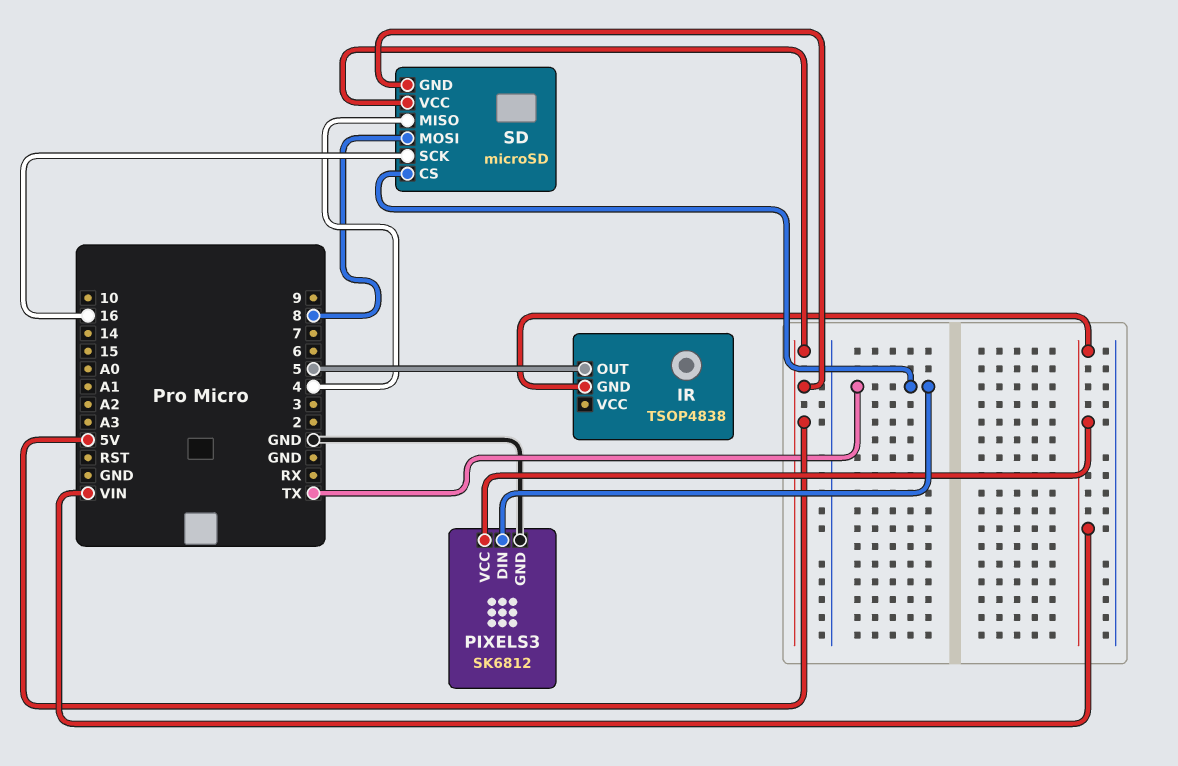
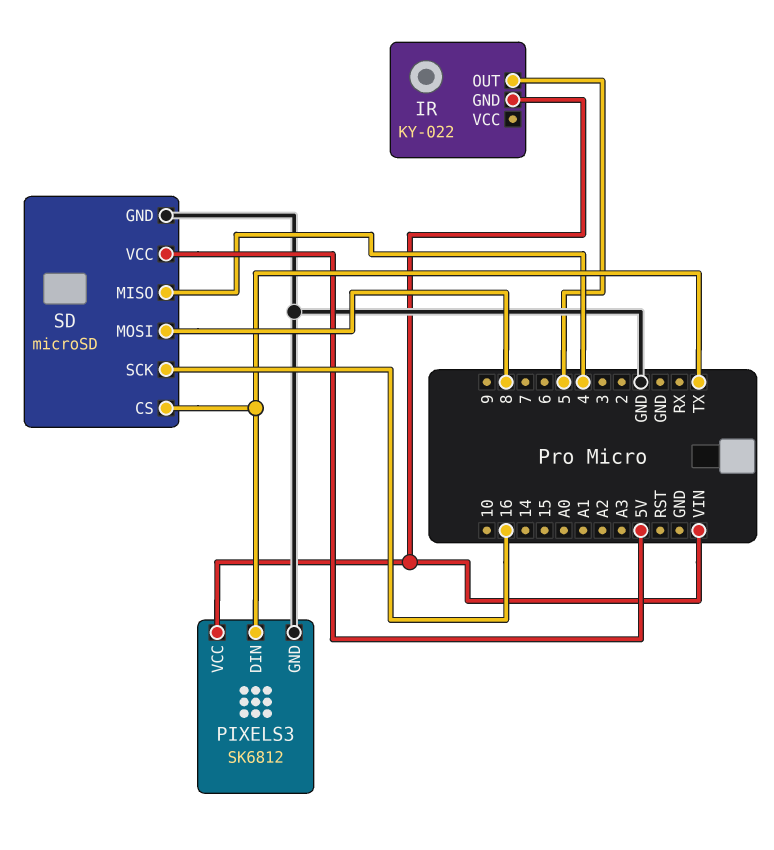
IR: TSOP4838 -> KY-022
SD pin GND: 5V -> GND

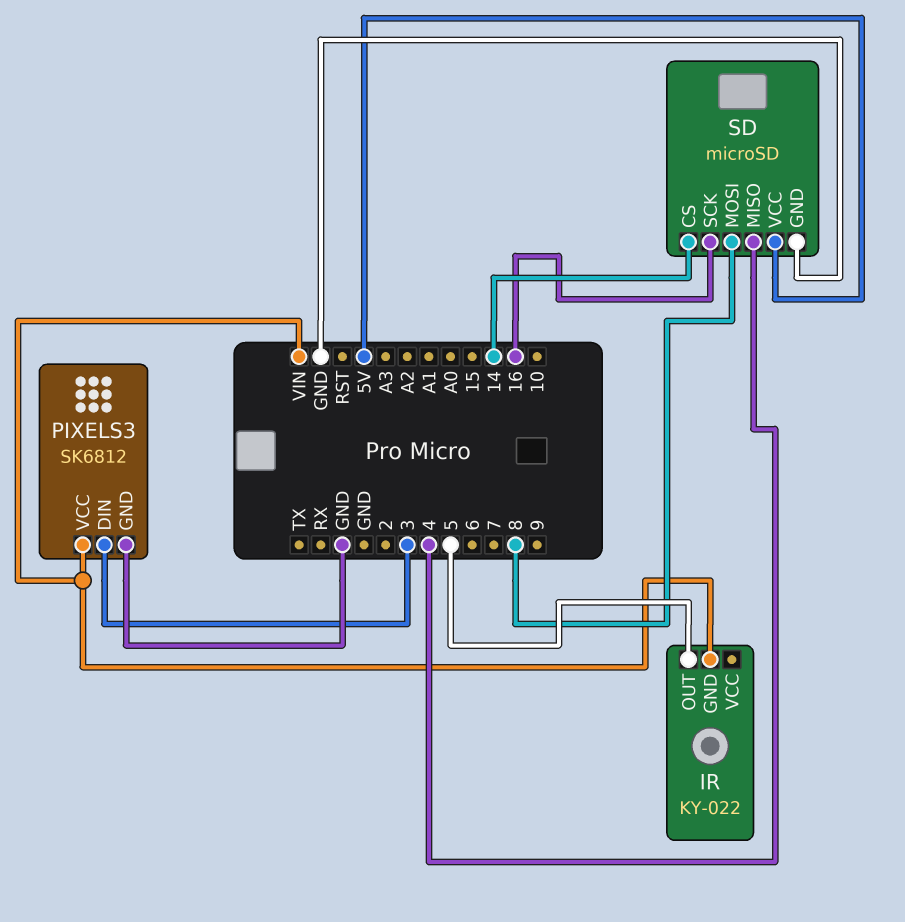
PIXELS3 pin DIN: TX -> 3
SD pin CS: TX -> 14

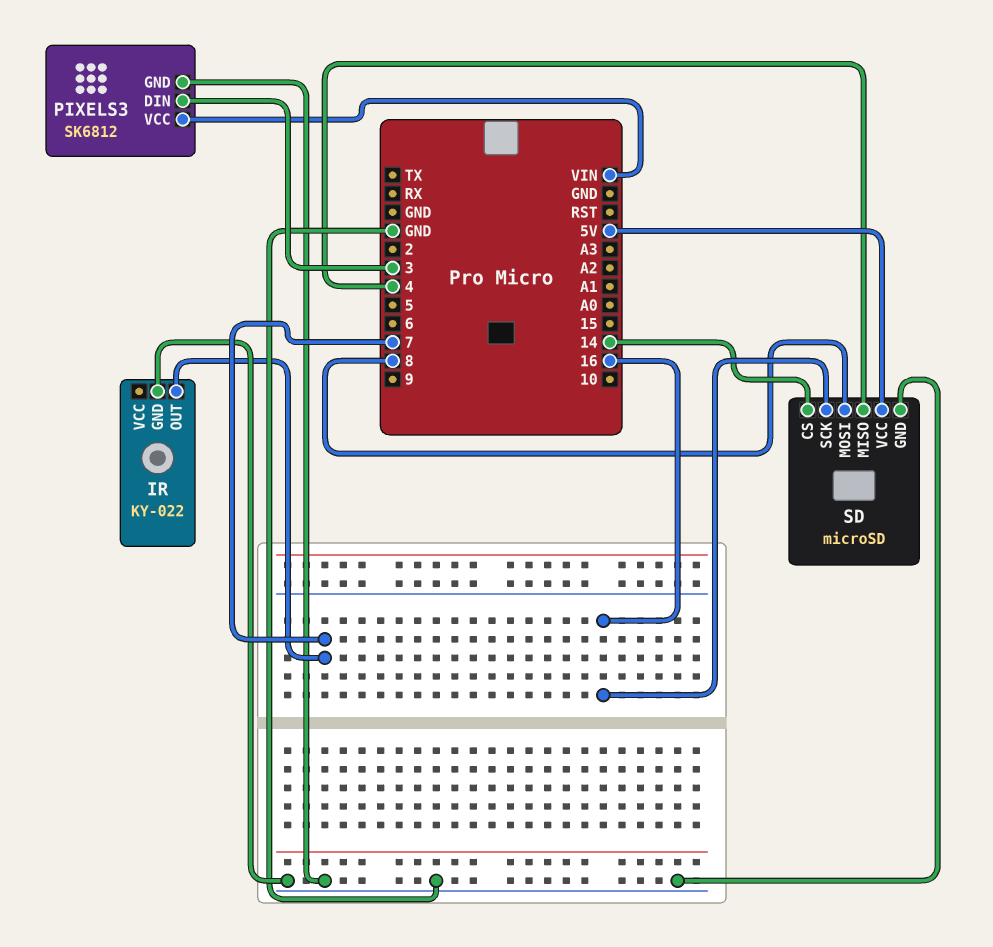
IR pin GND: VIN -> GND
IR pin OUT: 5 -> 7

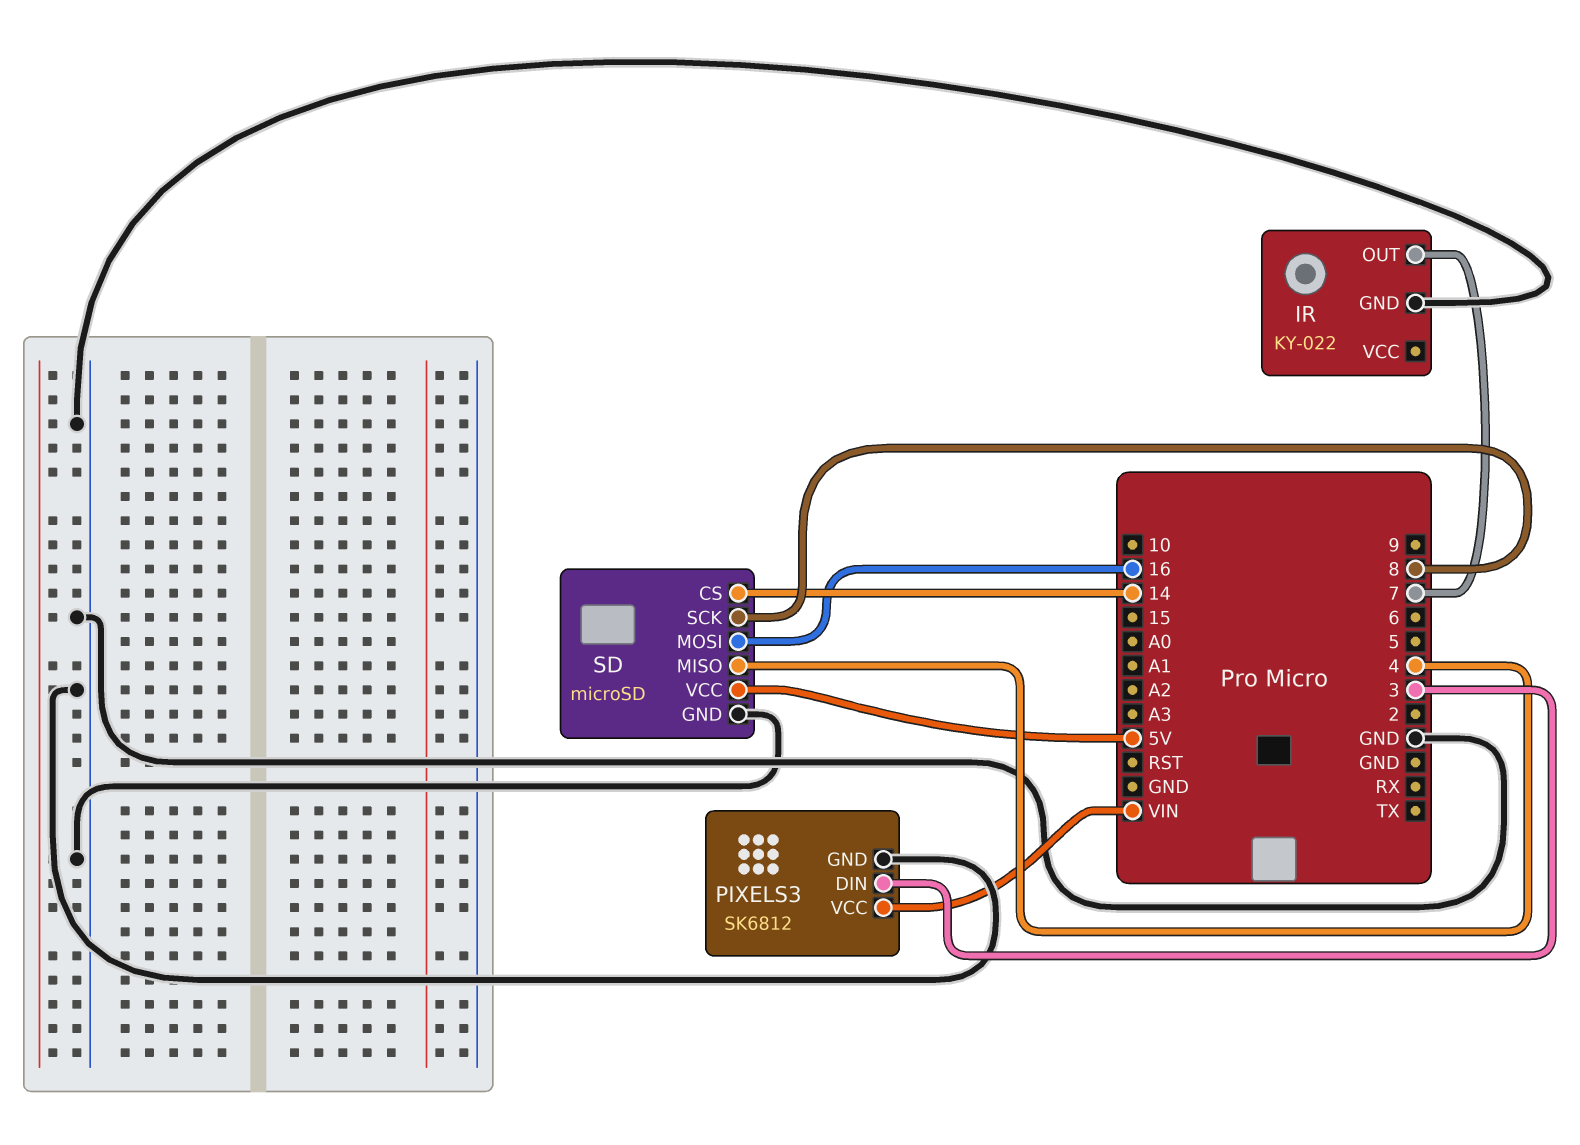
SD pin MOSI: 8 -> 16
SD pin SCK: 16 -> 8

